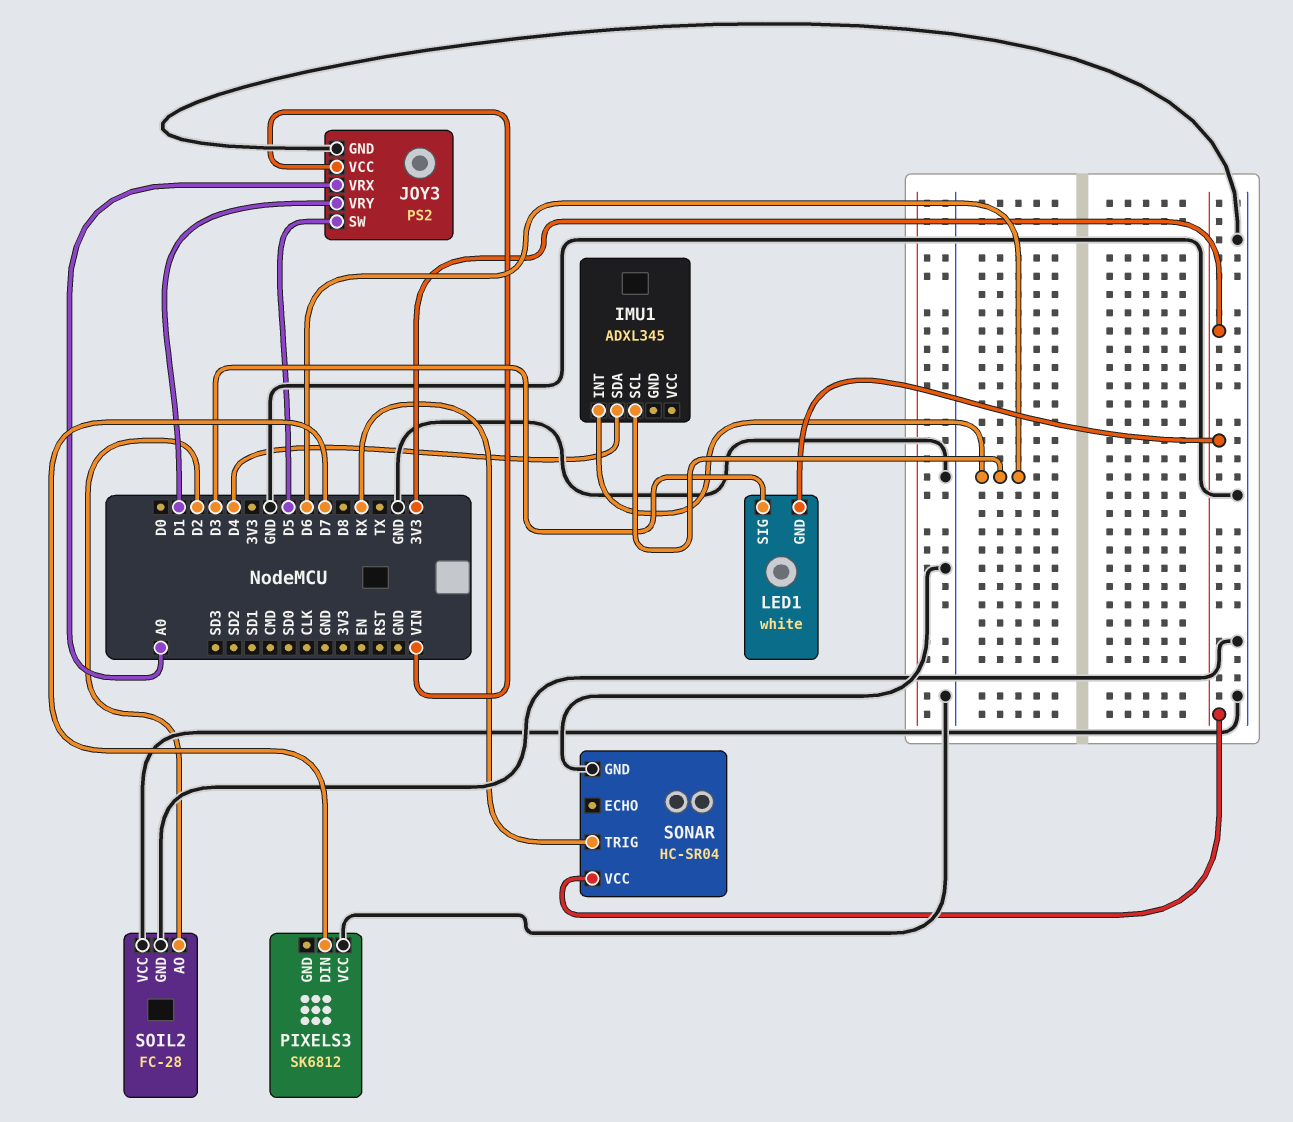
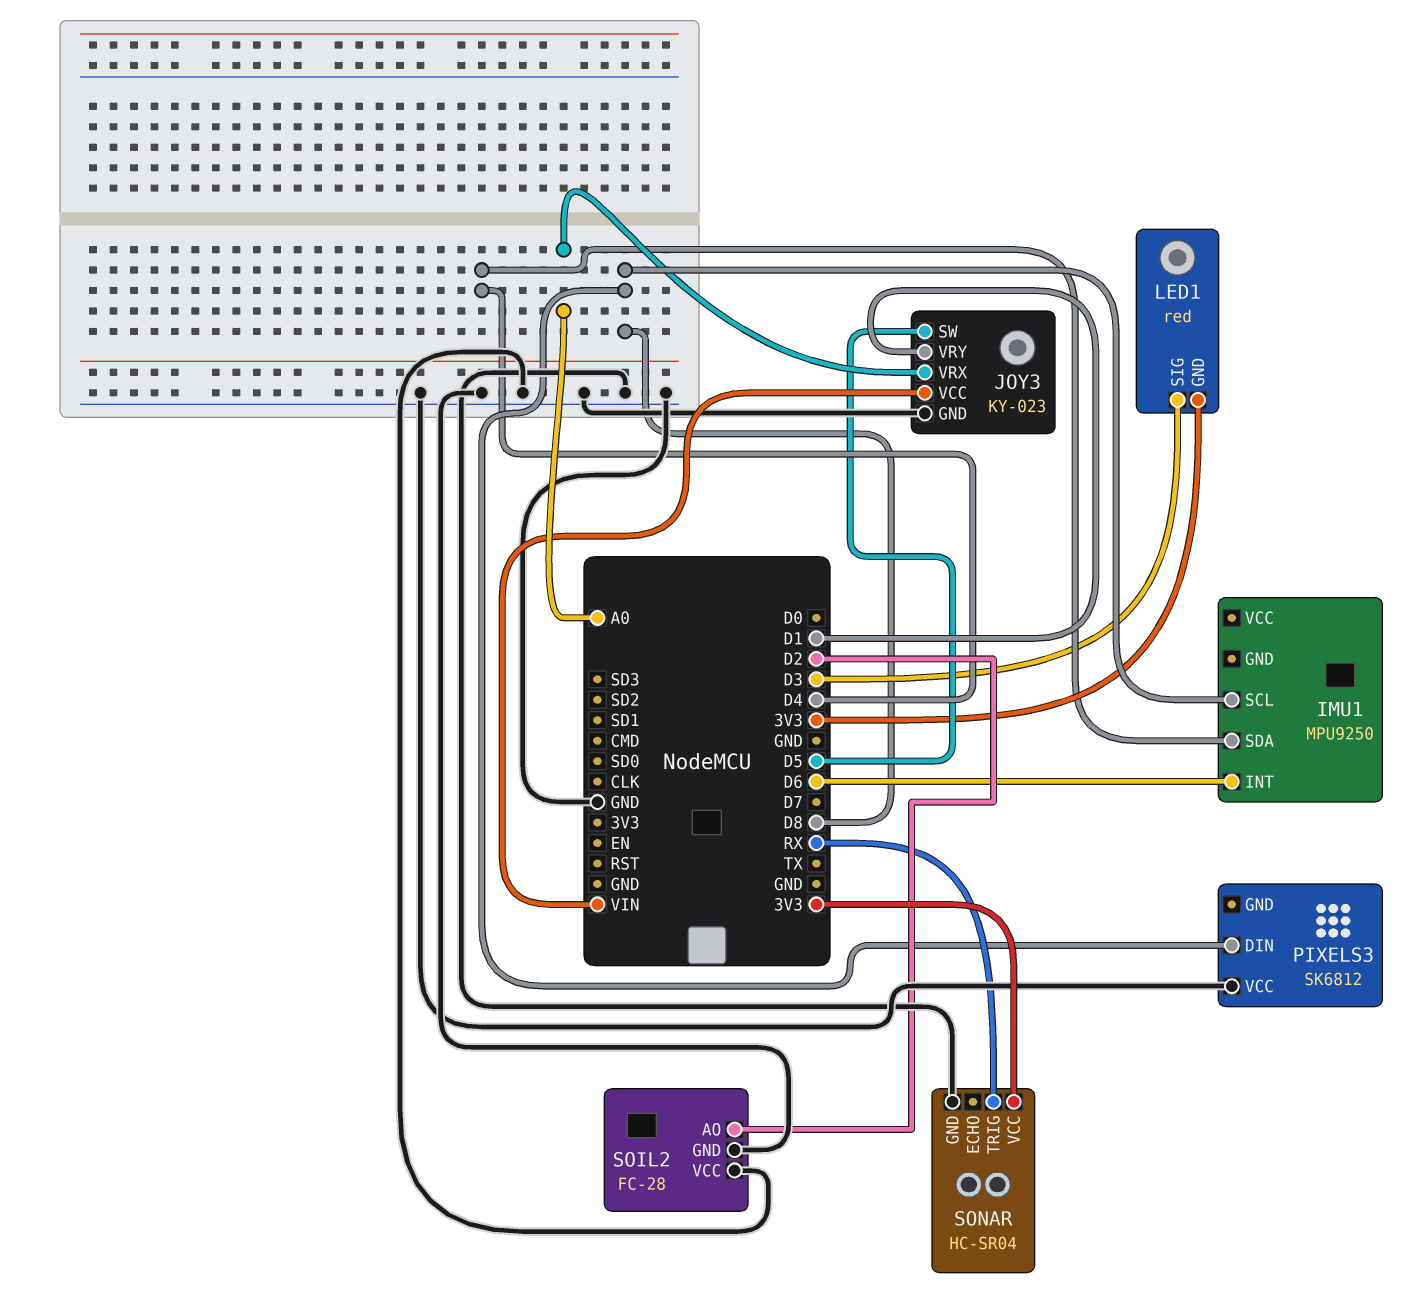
IMU1: ADXL345 -> MPU9250
IMU1 pin SCL: D6 -> D8
JOY3: PS2 -> KY-023
LED1: white -> red
PIXELS3 pin DIN: D7 -> D8

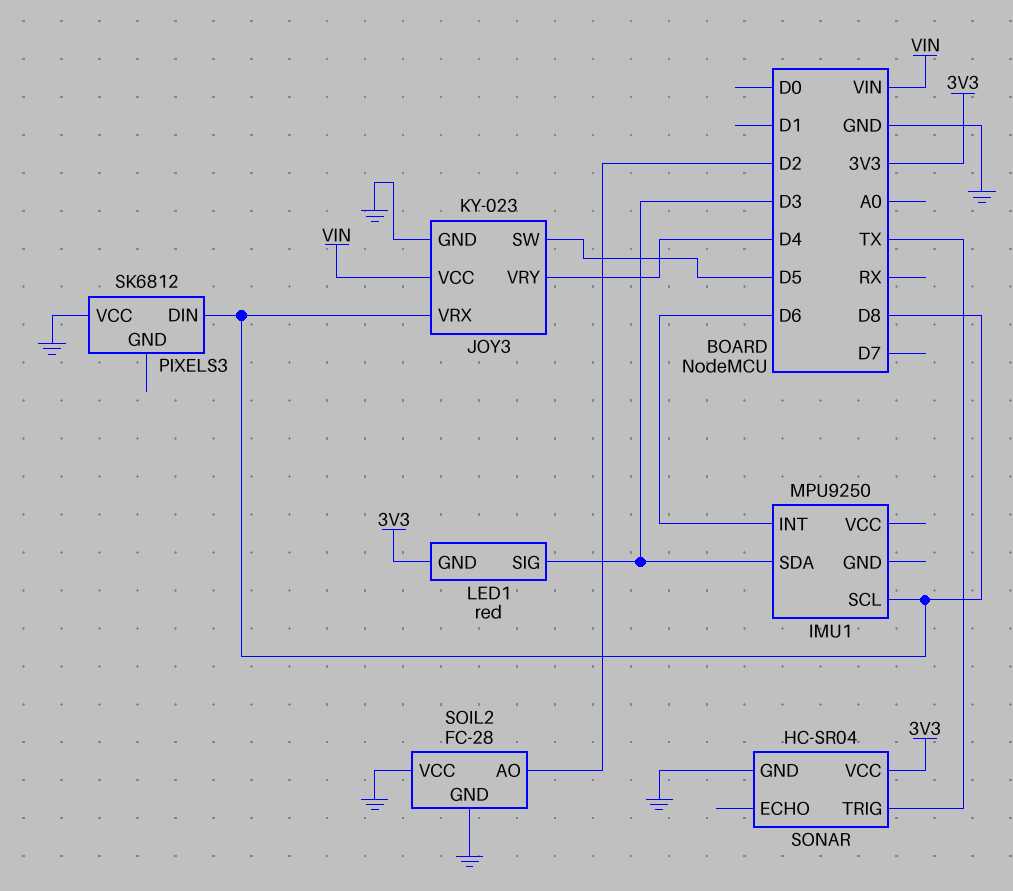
IMU1 pin SDA: D4 -> D3
JOY3 pin VRX: A0 -> D8
JOY3 pin VRY: D1 -> D4
SONAR pin TRIG: RX -> TX

